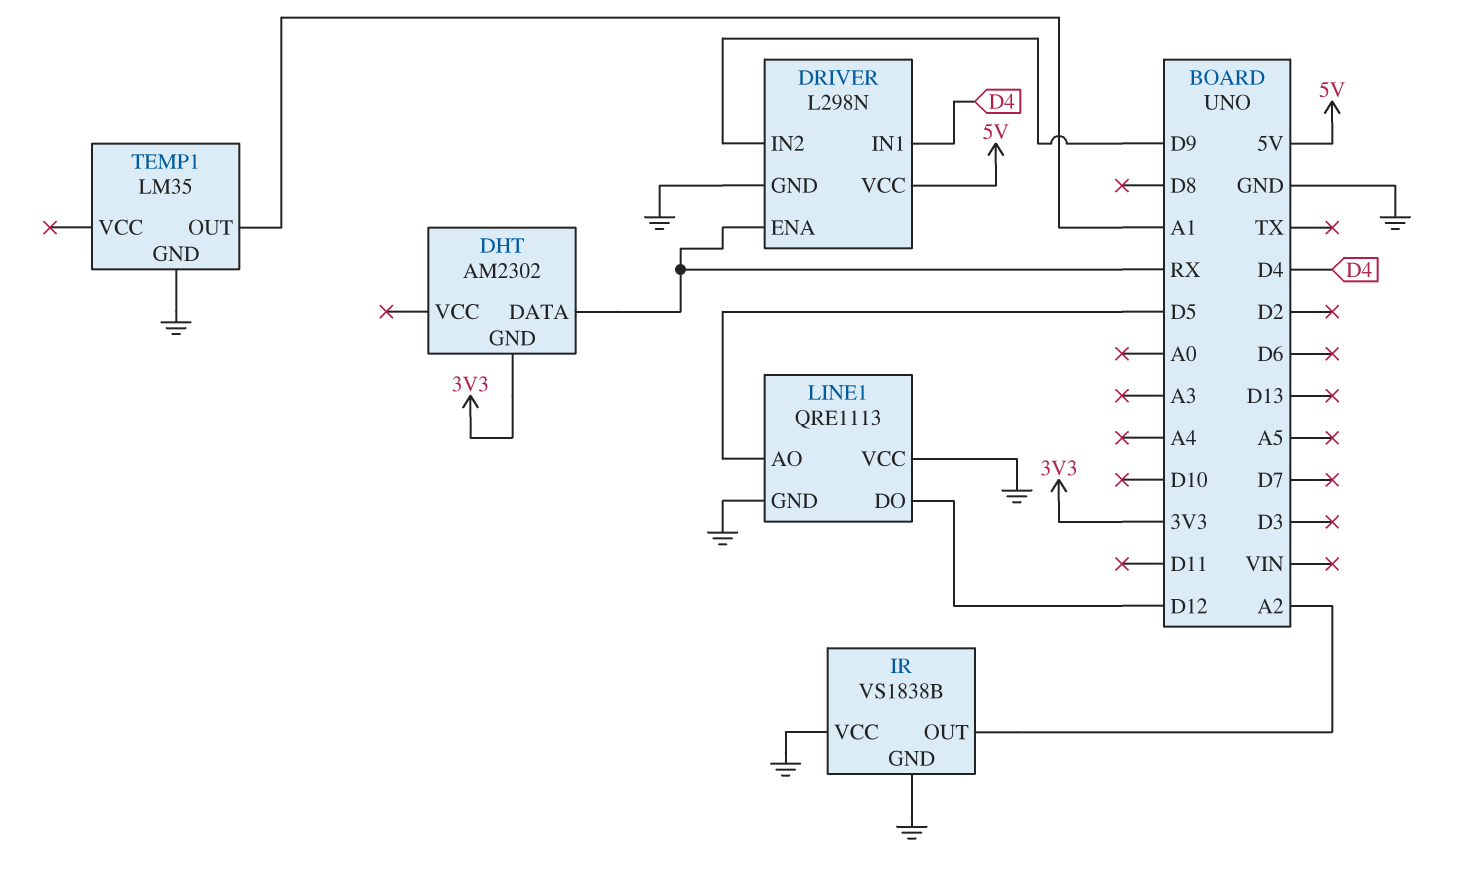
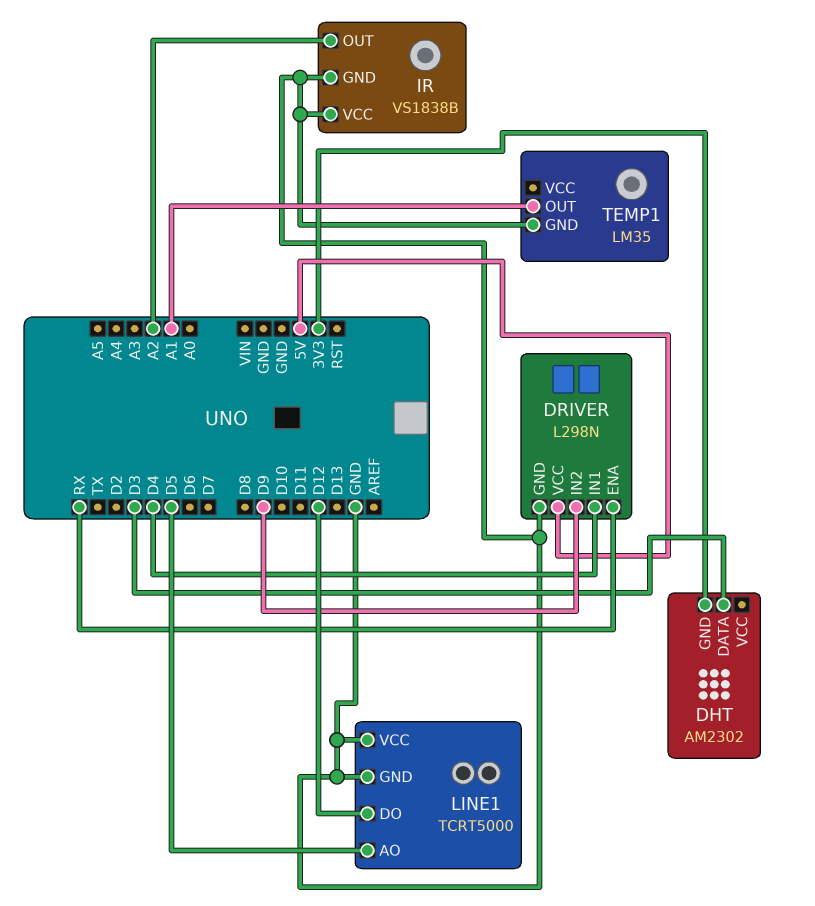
DHT pin DATA: RX -> D3
LINE1: QRE1113 -> TCRT5000

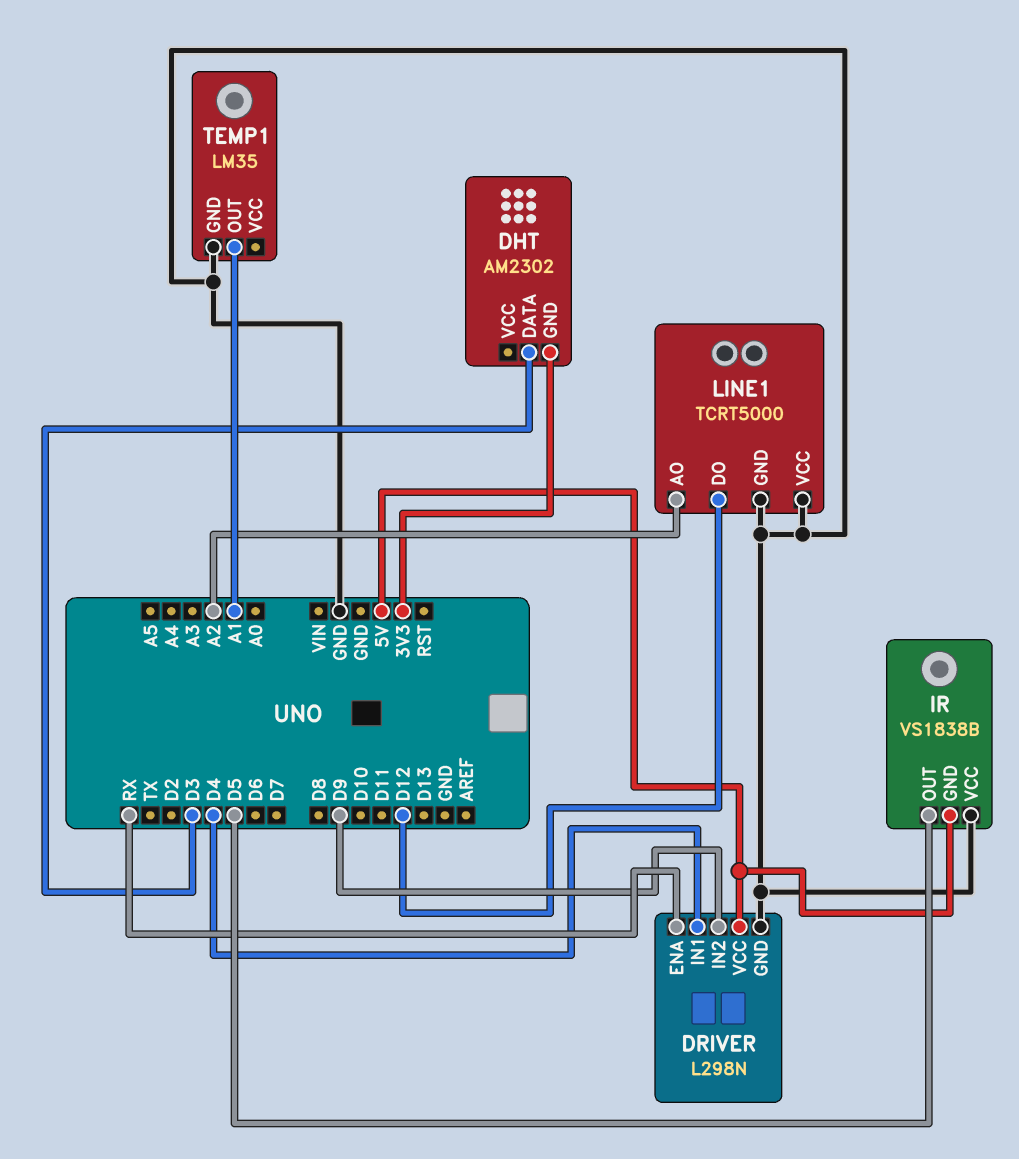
IR pin GND: GND -> 5V
IR pin OUT: A2 -> D5
LINE1 pin AO: D5 -> A2

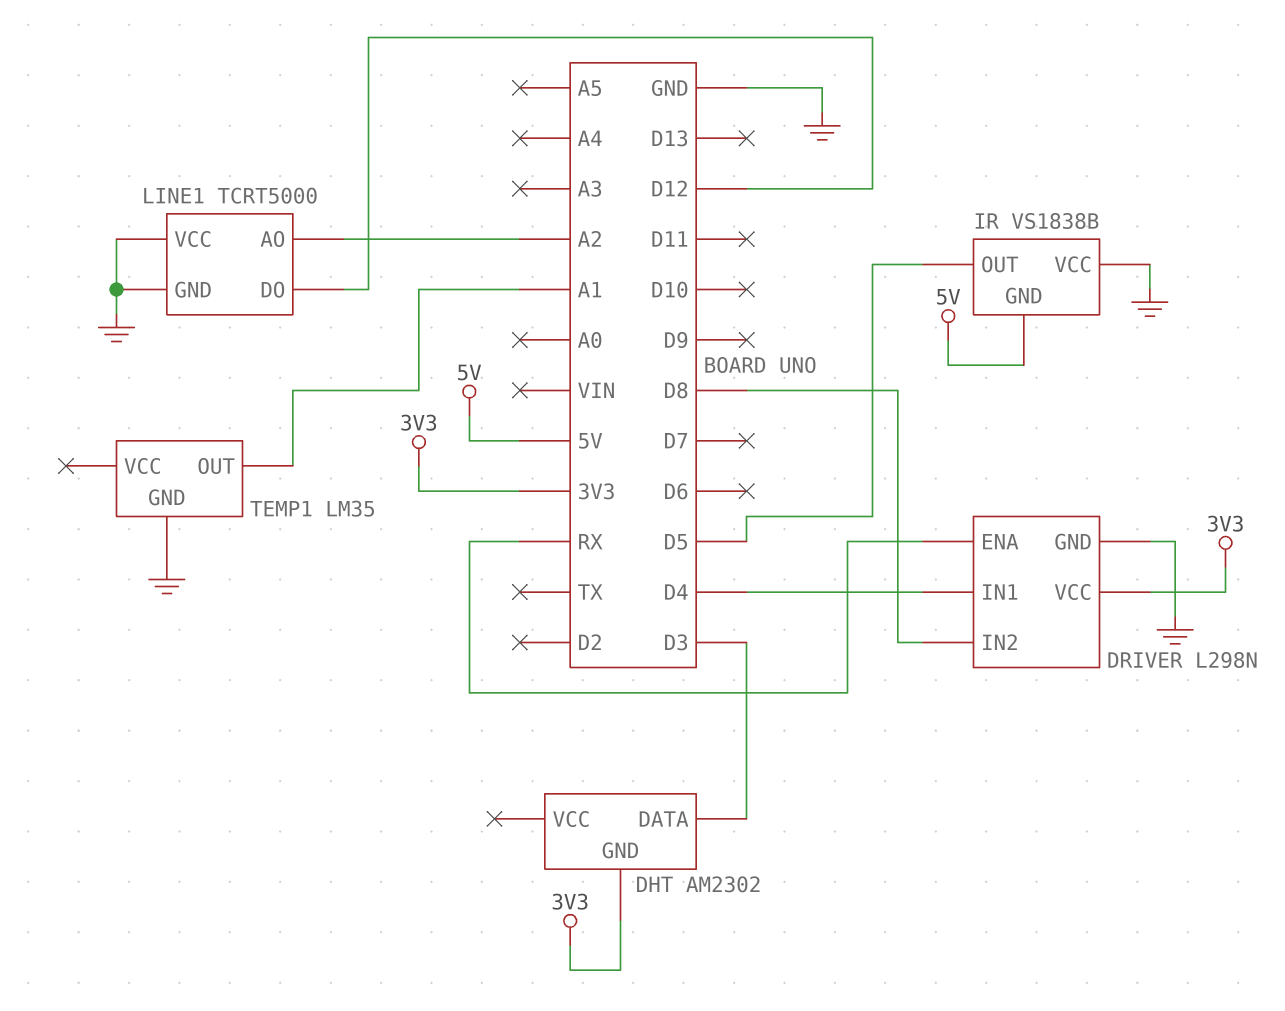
DRIVER pin IN2: D9 -> D8
DRIVER pin VCC: 5V -> 3V3

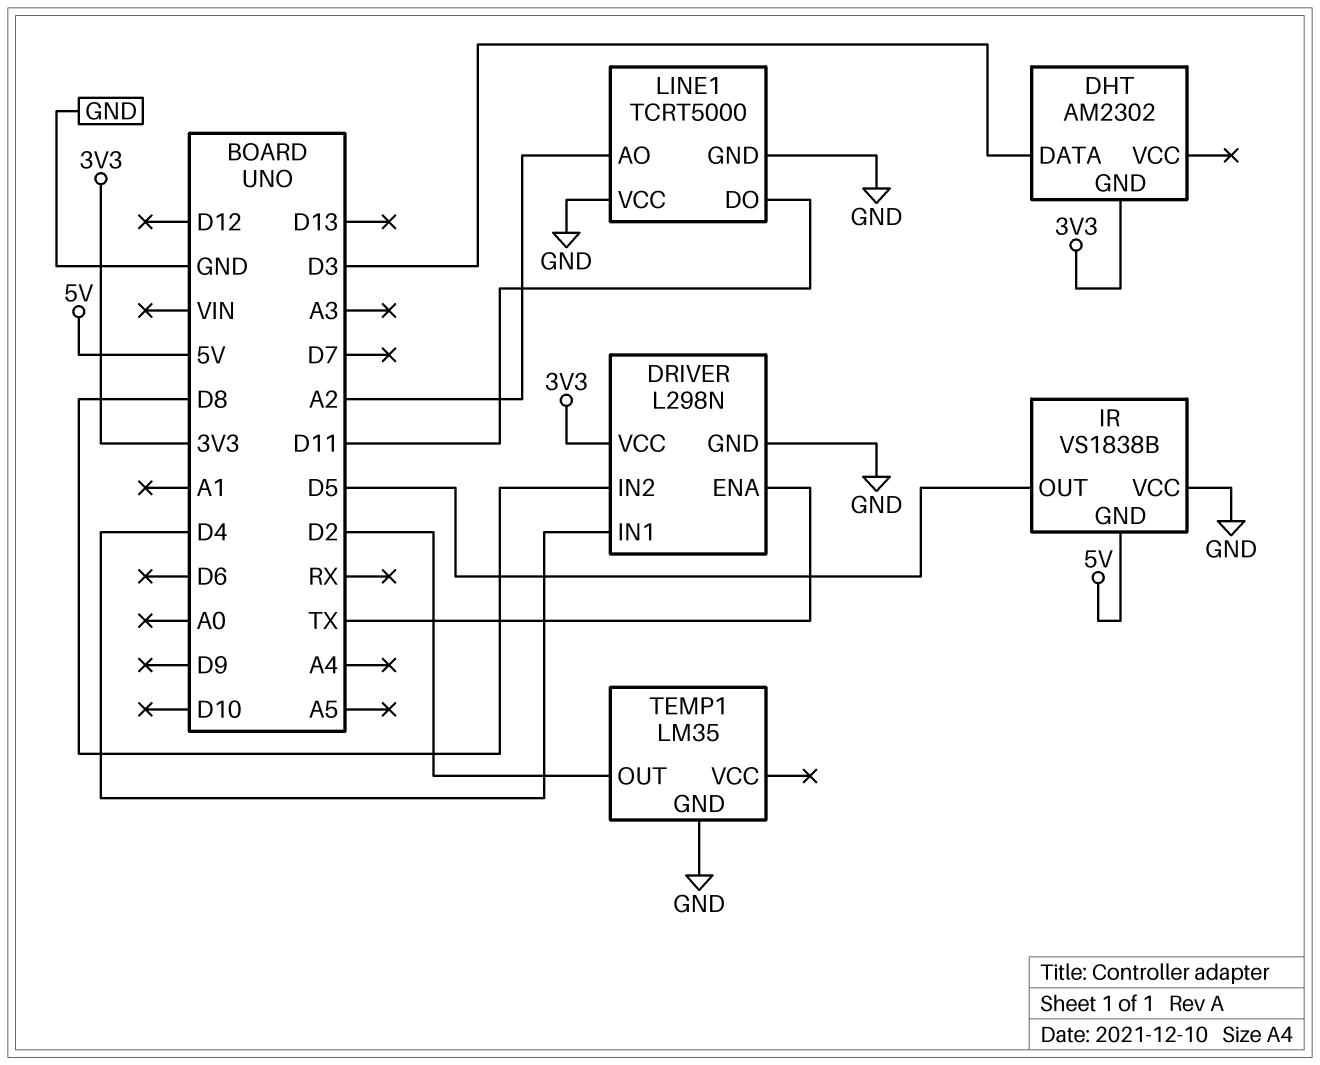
DRIVER pin ENA: RX -> TX
LINE1 pin DO: D12 -> D11
TEMP1 pin OUT: A1 -> D2

